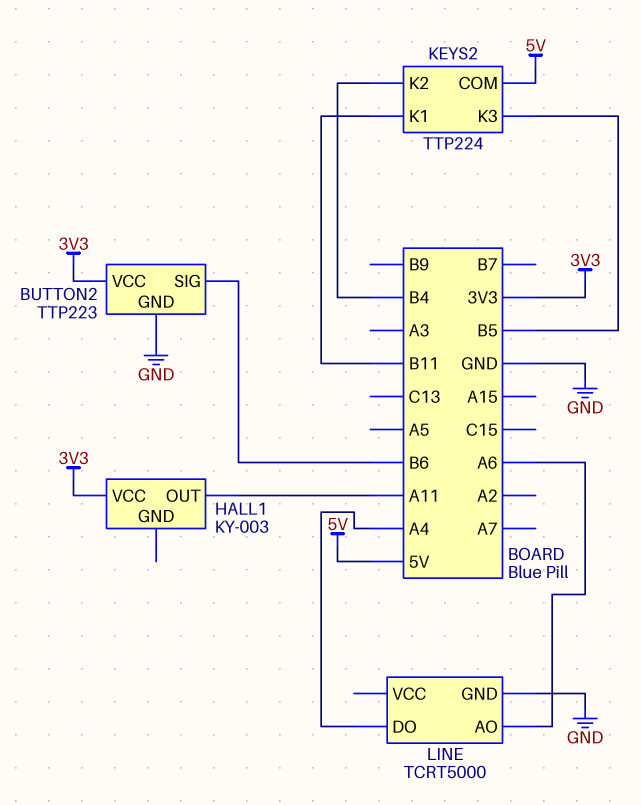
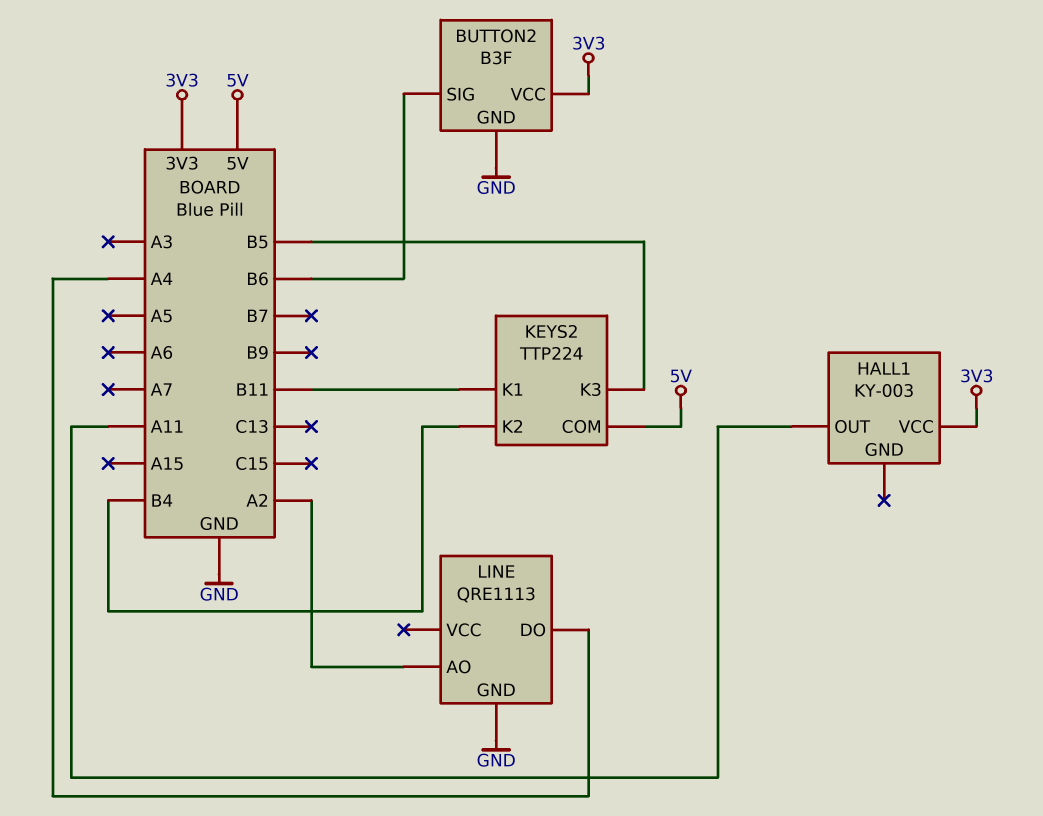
BUTTON2: TTP223 -> B3F
LINE: TCRT5000 -> QRE1113
LINE pin AO: A6 -> A2

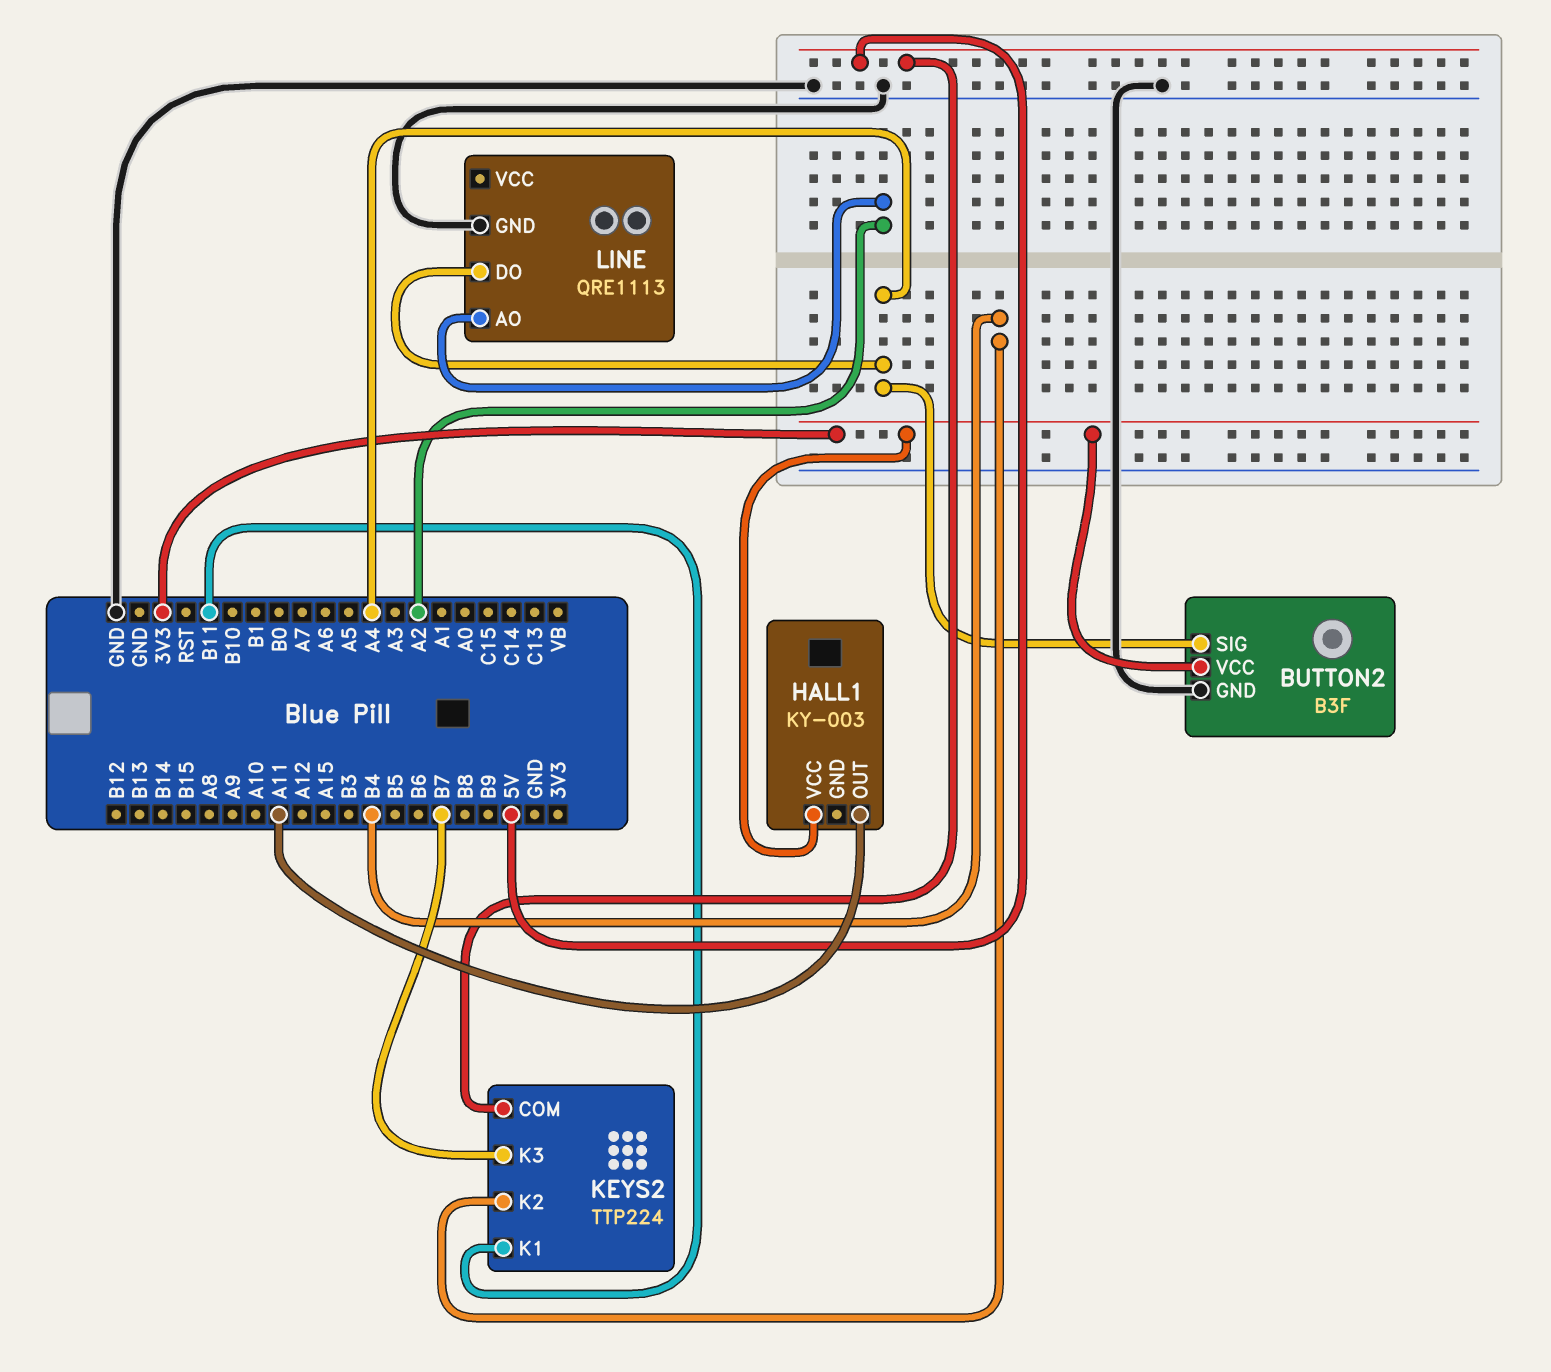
BUTTON2 pin SIG: B6 -> A4
KEYS2 pin K3: B5 -> B7

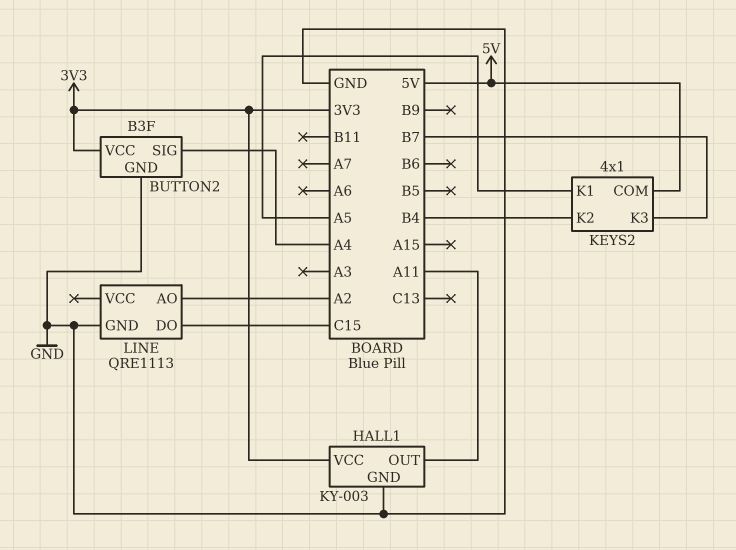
HALL1 pin GND: none -> GND
KEYS2: TTP224 -> 4x1
KEYS2 pin K1: B11 -> A5
LINE pin DO: A4 -> C15

